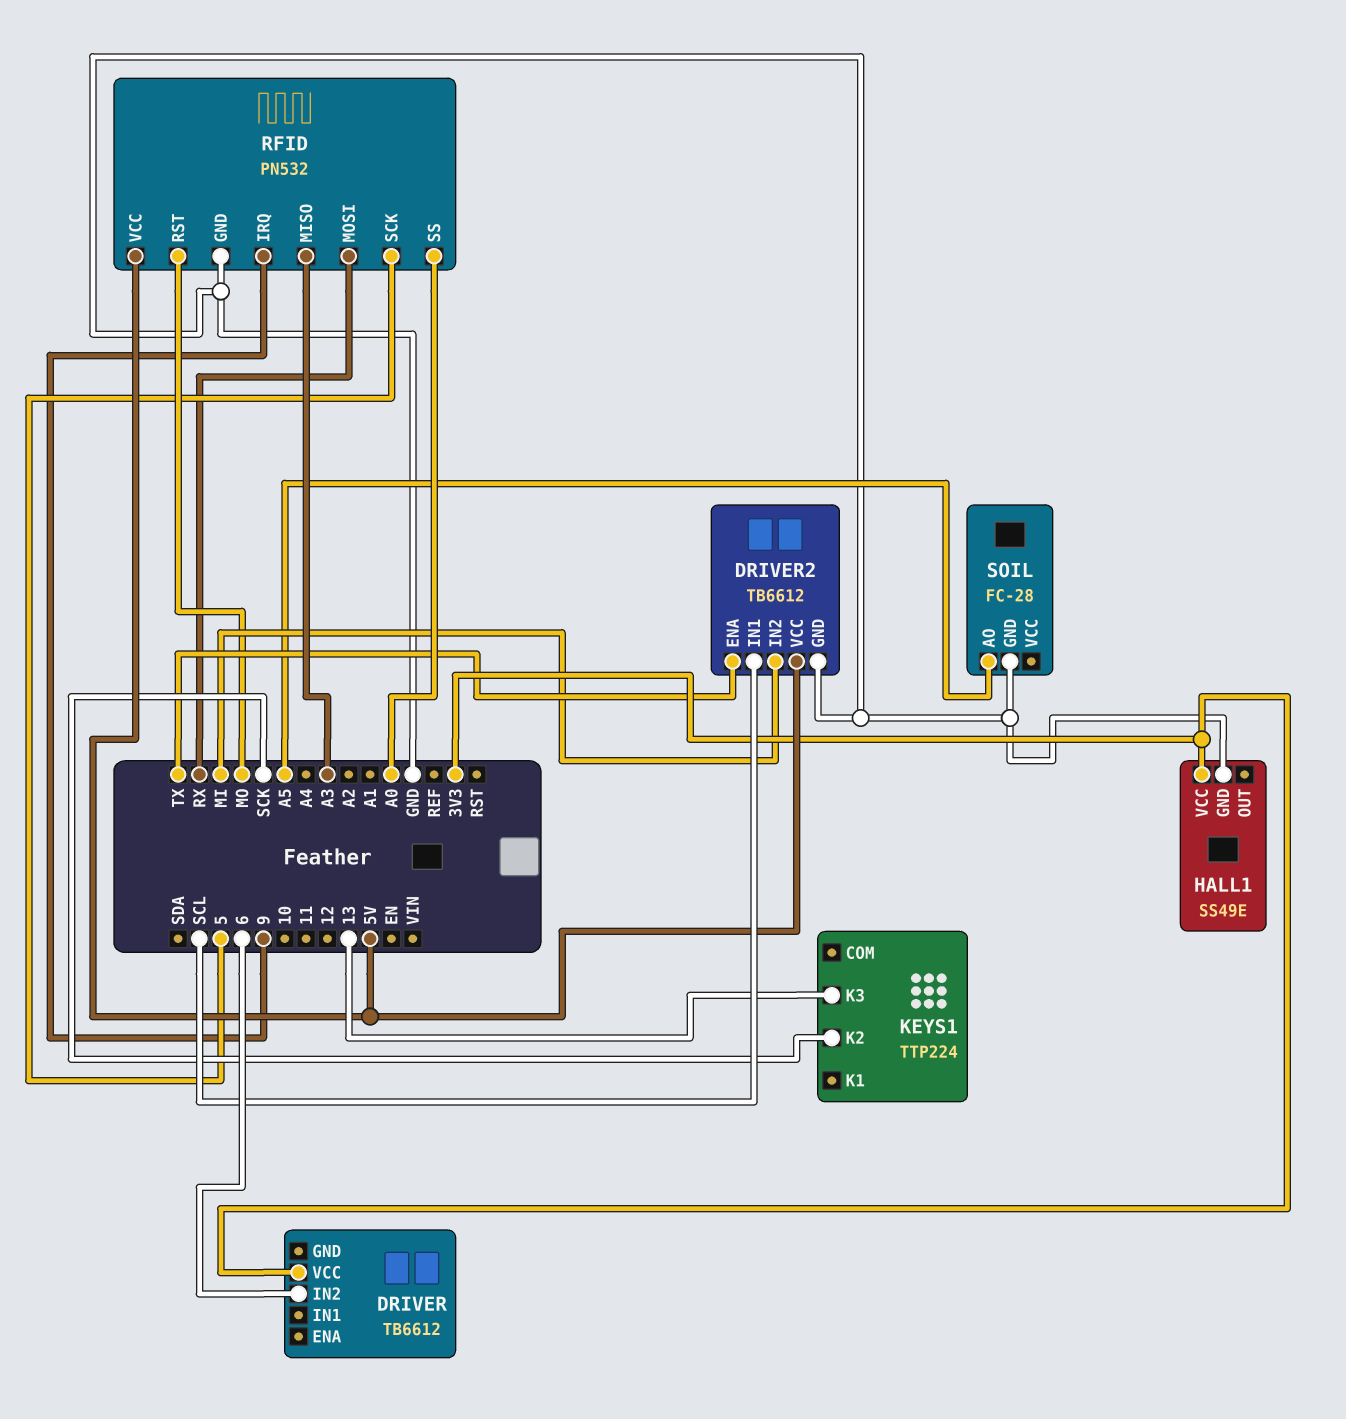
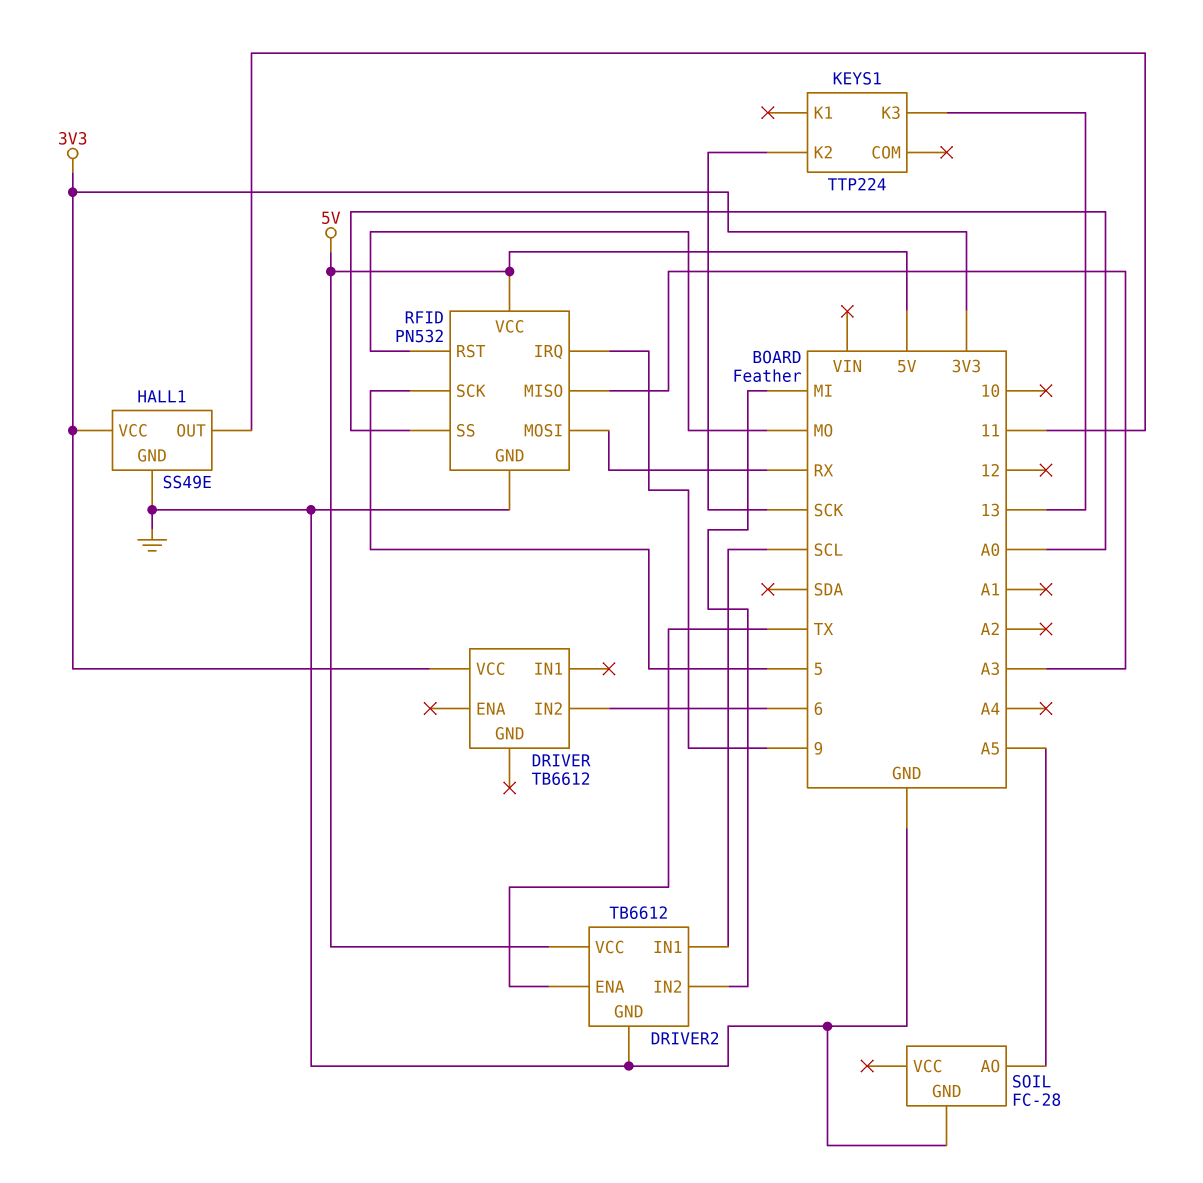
HALL1 pin OUT: none -> 11

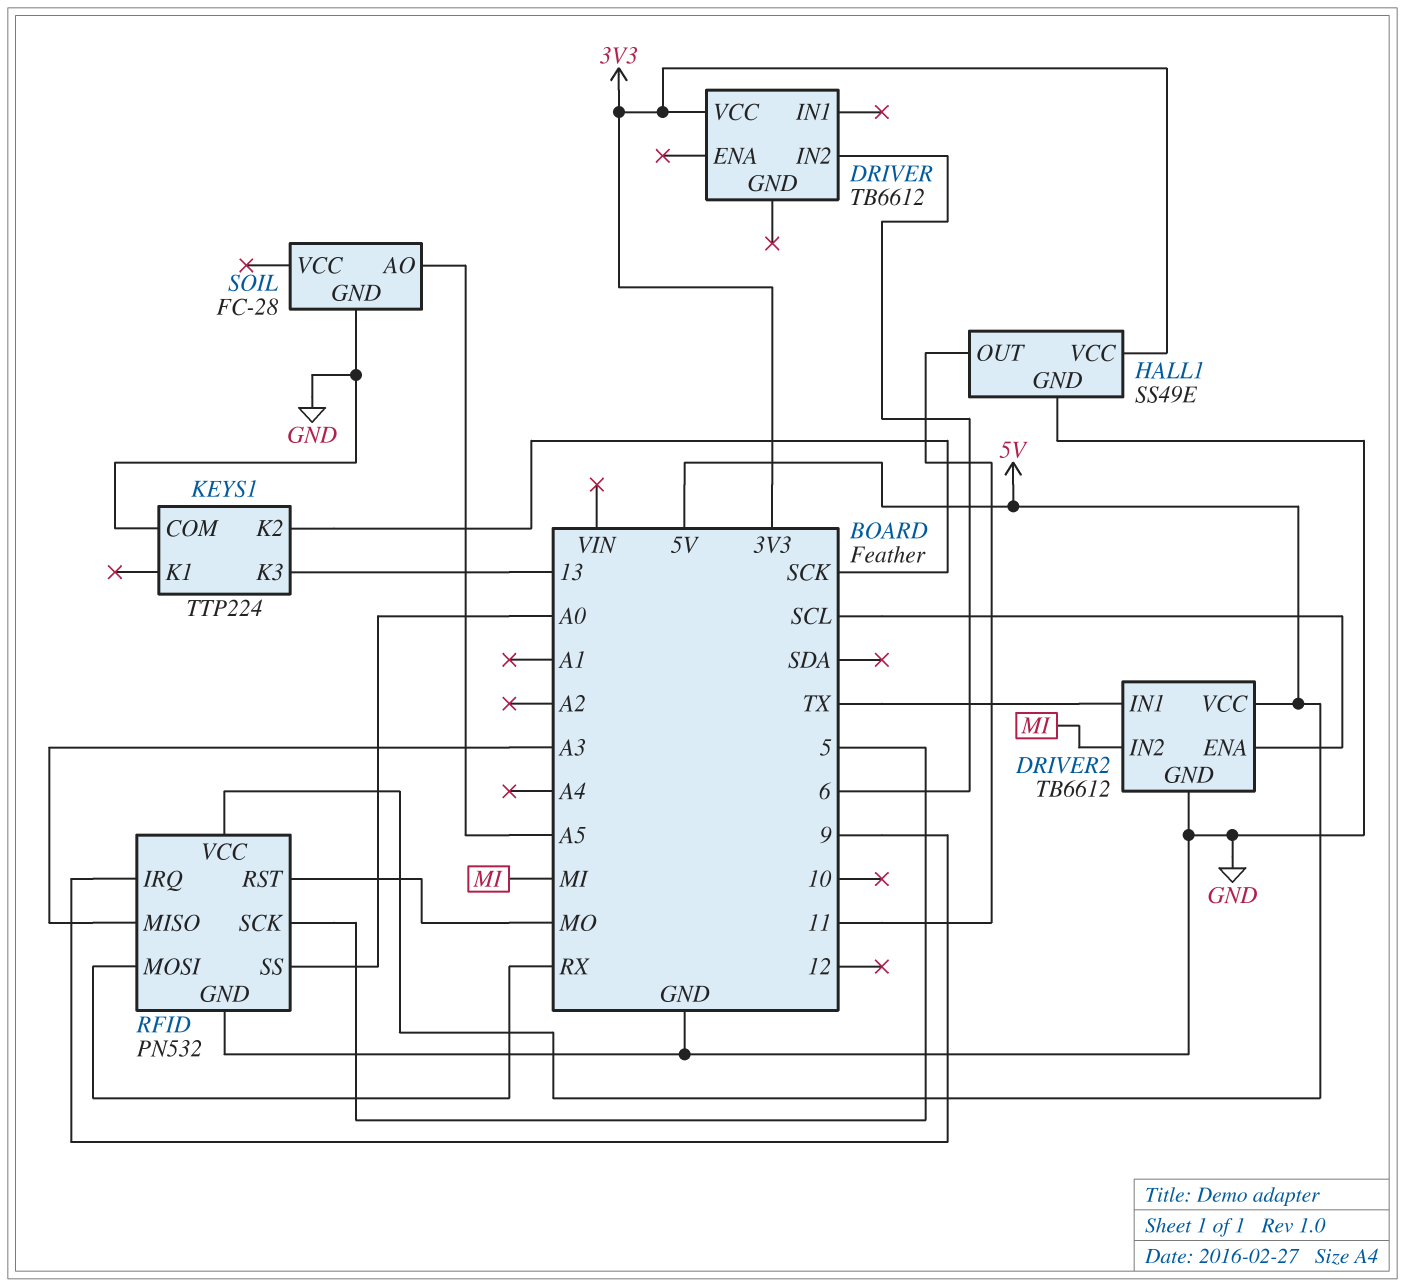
DRIVER2 pin ENA: TX -> SCL
DRIVER2 pin IN1: SCL -> TX
KEYS1 pin COM: none -> GND

